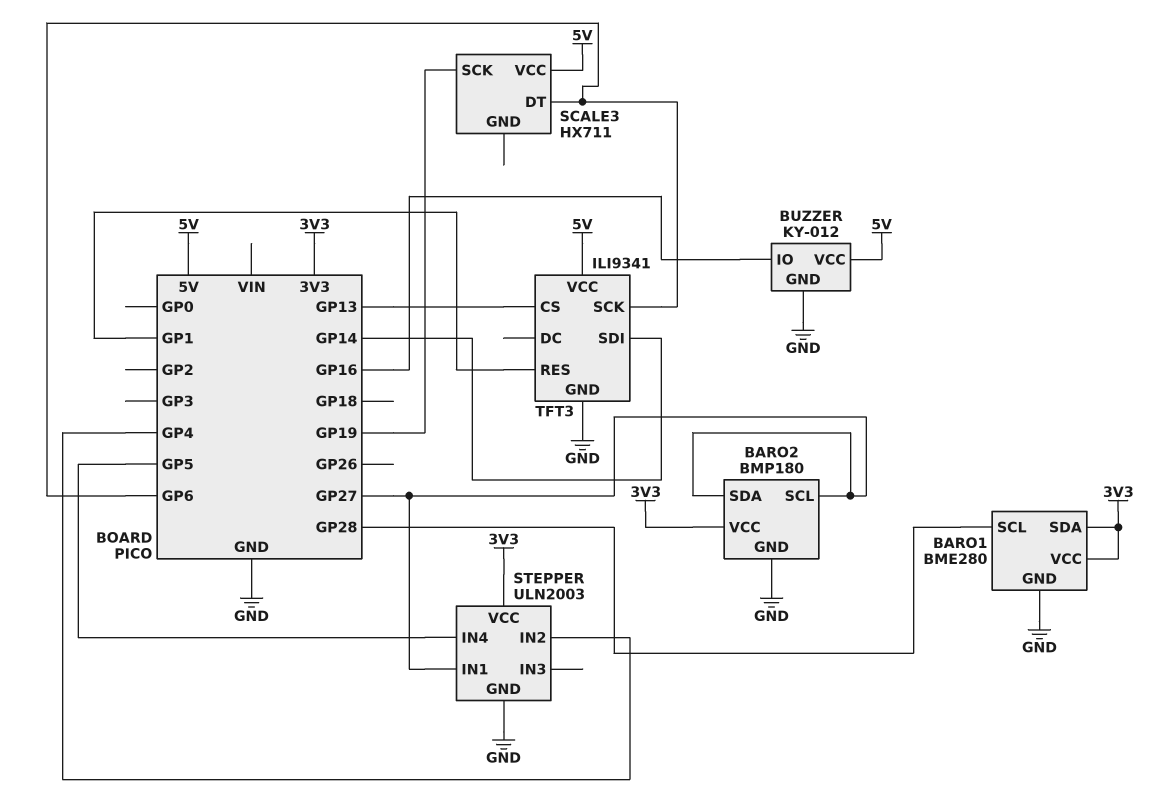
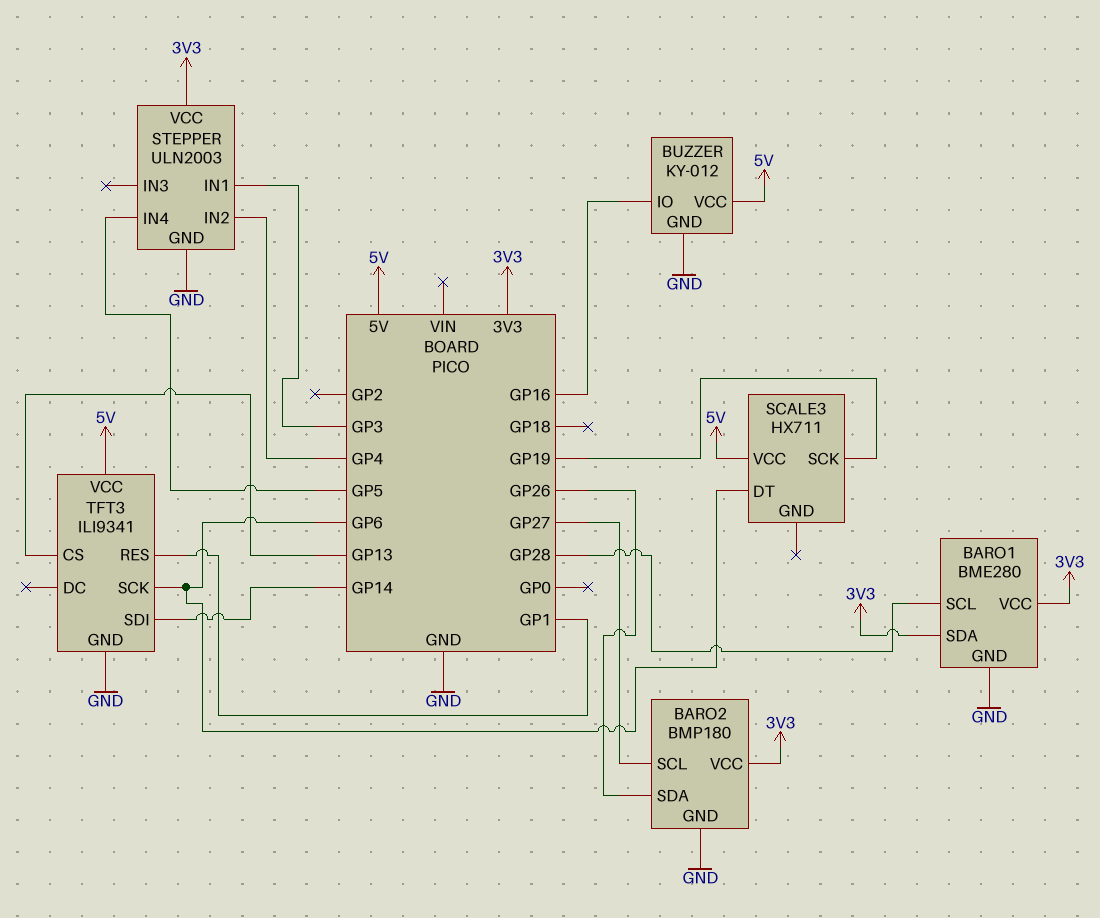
BARO2 pin SDA: GP27 -> GP26
STEPPER pin IN1: GP27 -> GP3

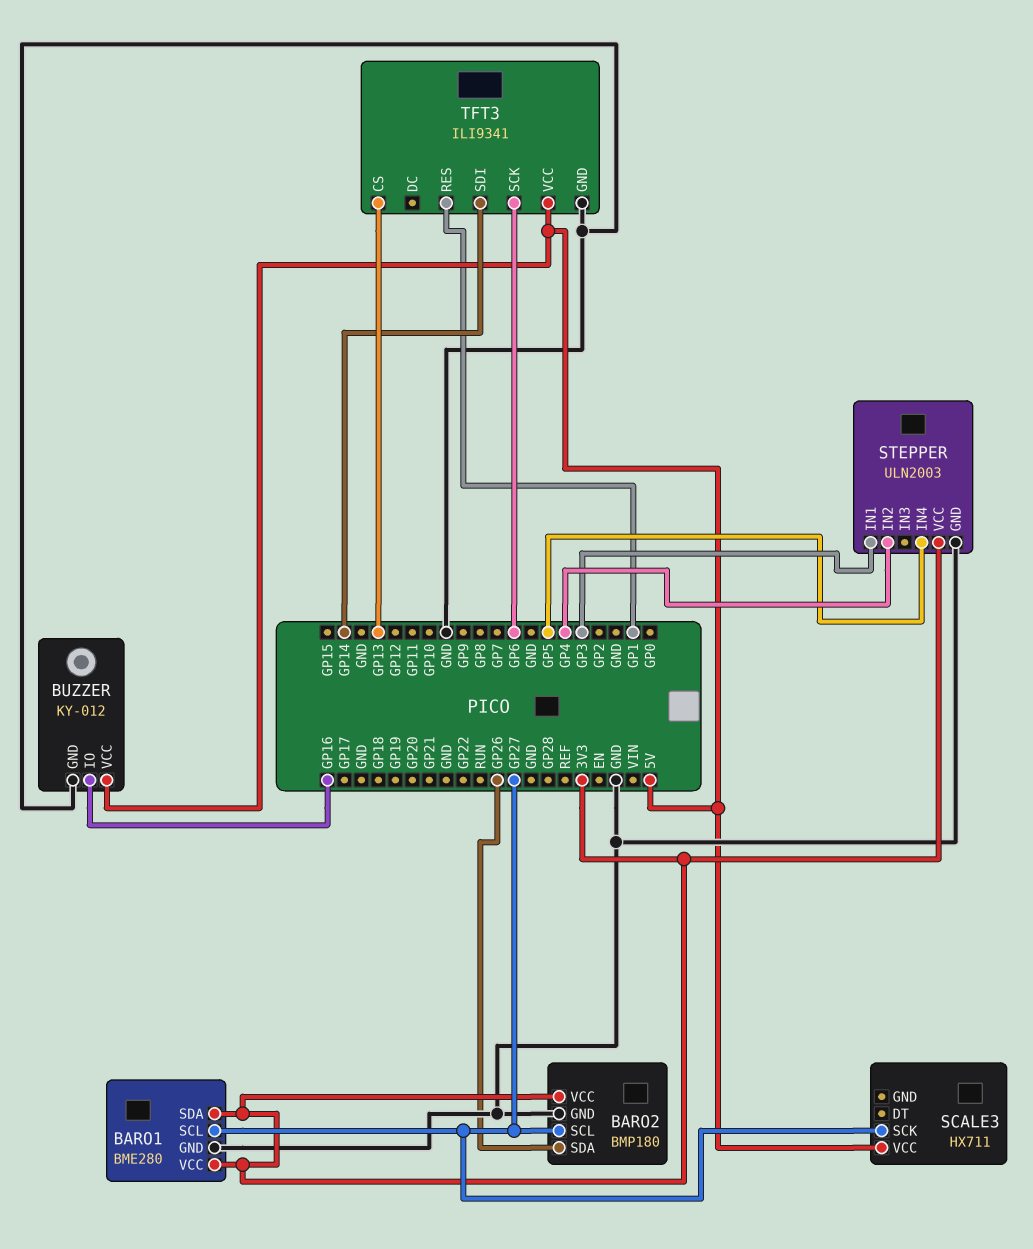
BARO1 pin SCL: GP28 -> GP27
SCALE3 pin DT: GP6 -> none
SCALE3 pin SCK: GP19 -> GP27

